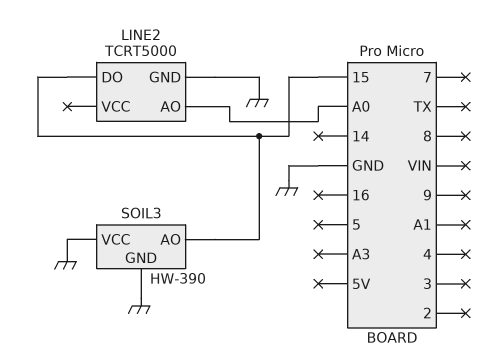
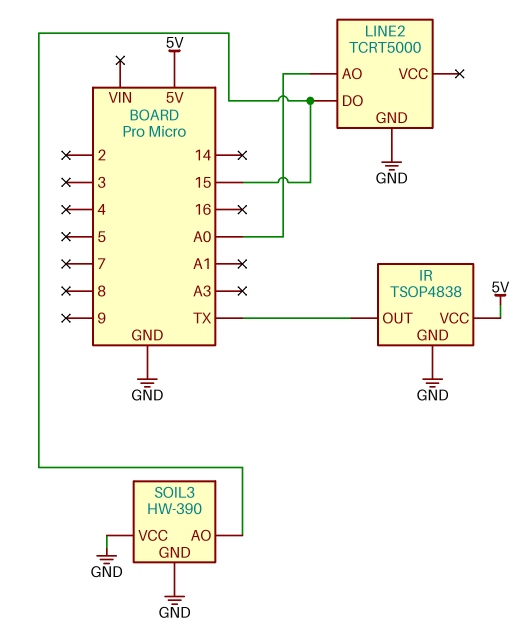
IR: none -> TSOP4838
IR pin GND: none -> GND
IR pin OUT: none -> TX
IR pin VCC: none -> 5V

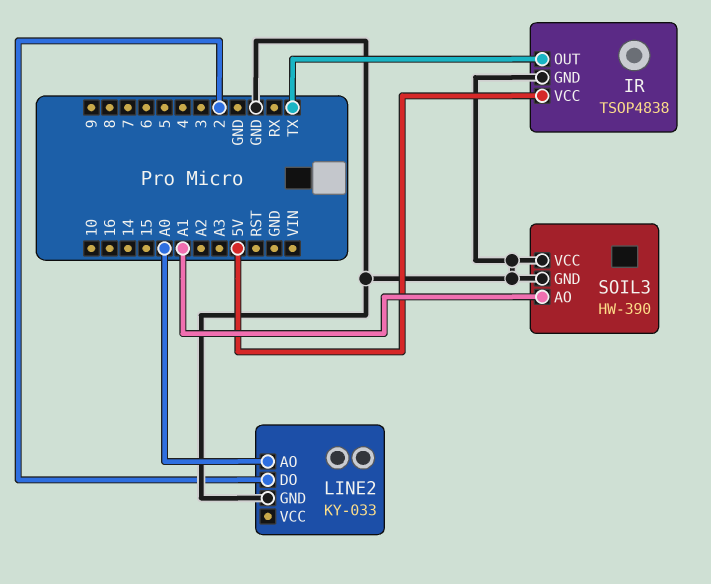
LINE2: TCRT5000 -> KY-033
LINE2 pin DO: 15 -> 2
SOIL3 pin AO: 15 -> A1

